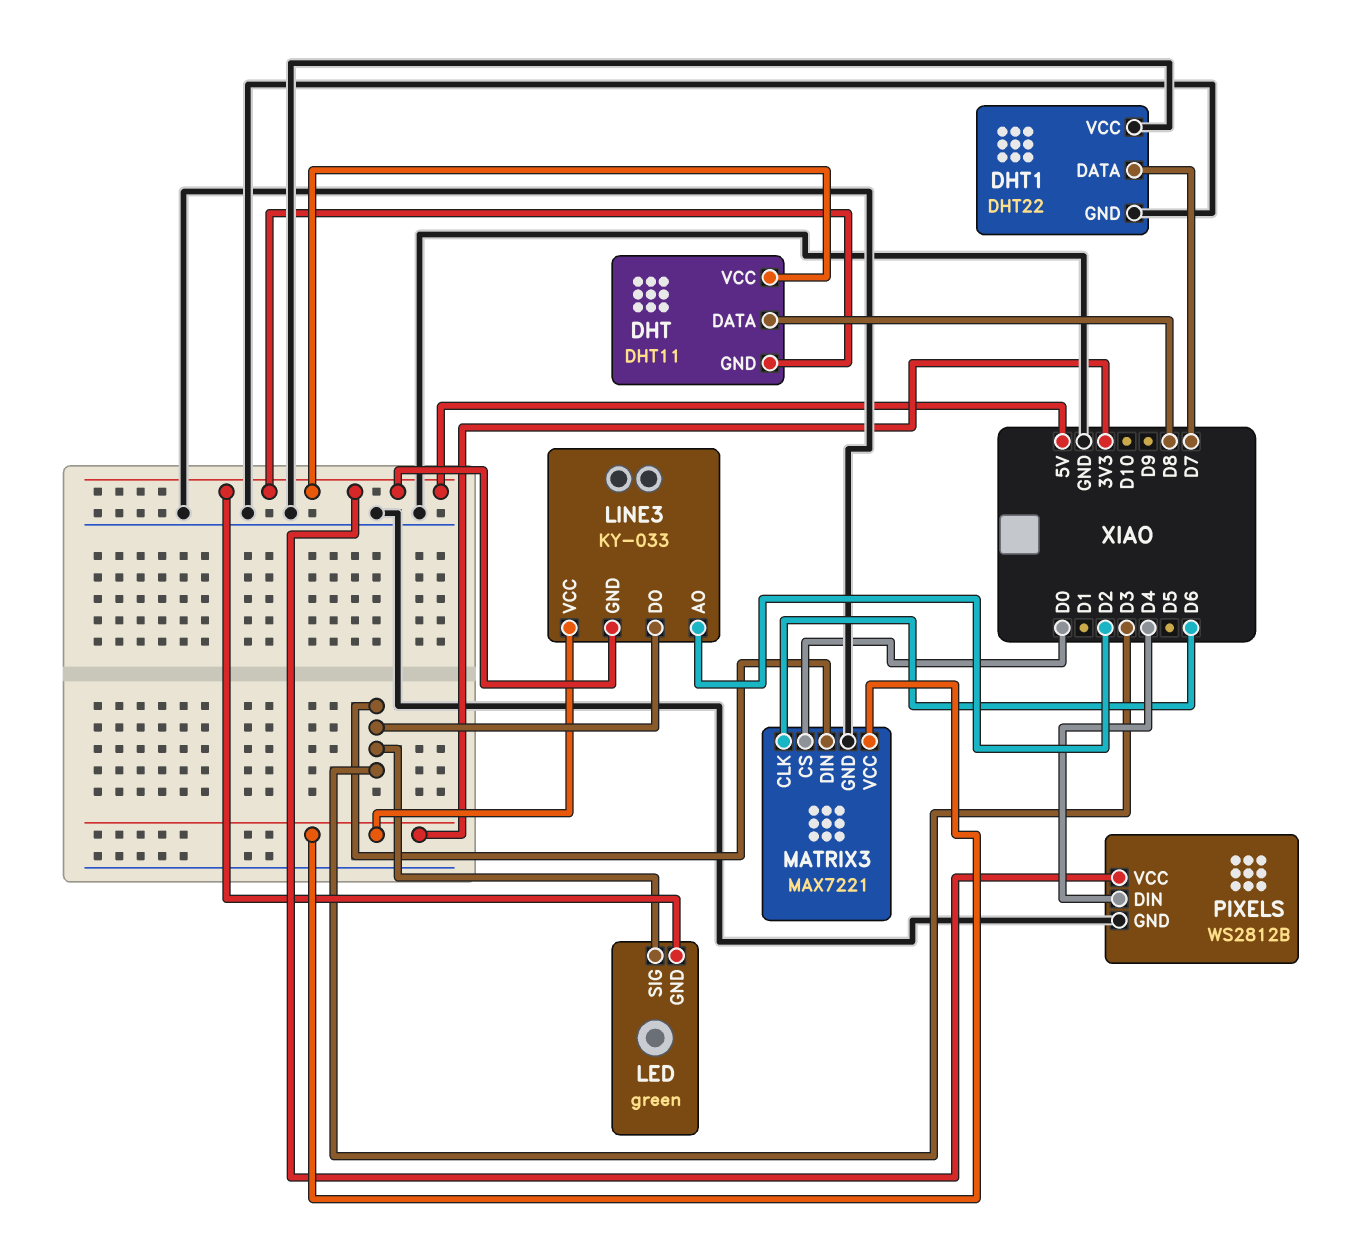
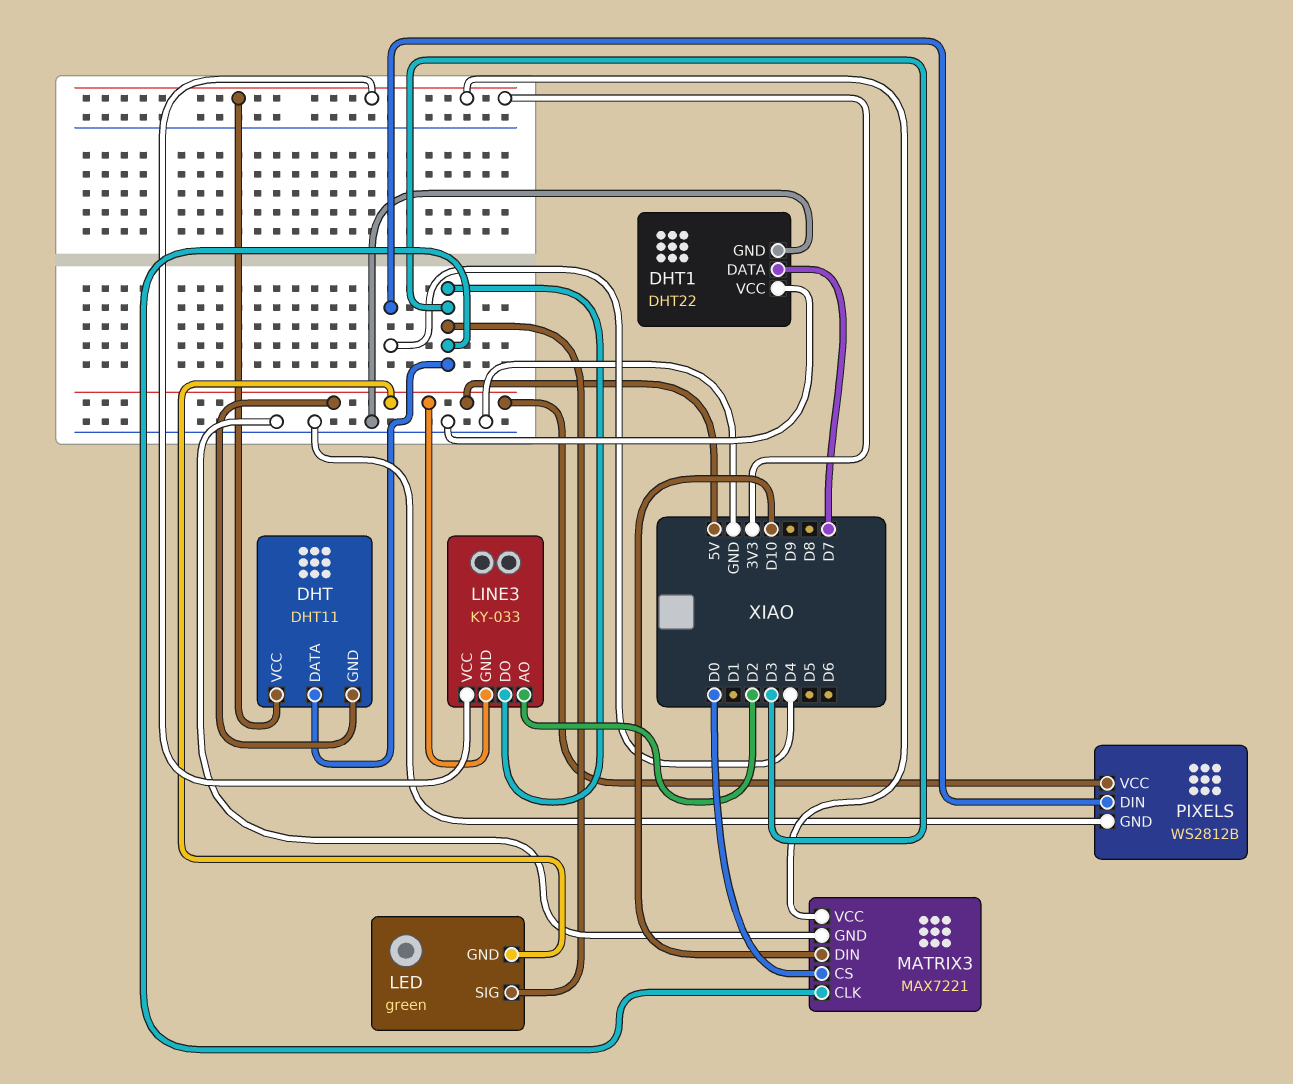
DHT pin DATA: D8 -> D3
DHT pin VCC: 5V -> 3V3
MATRIX3 pin CLK: D6 -> D3
MATRIX3 pin DIN: D3 -> D10

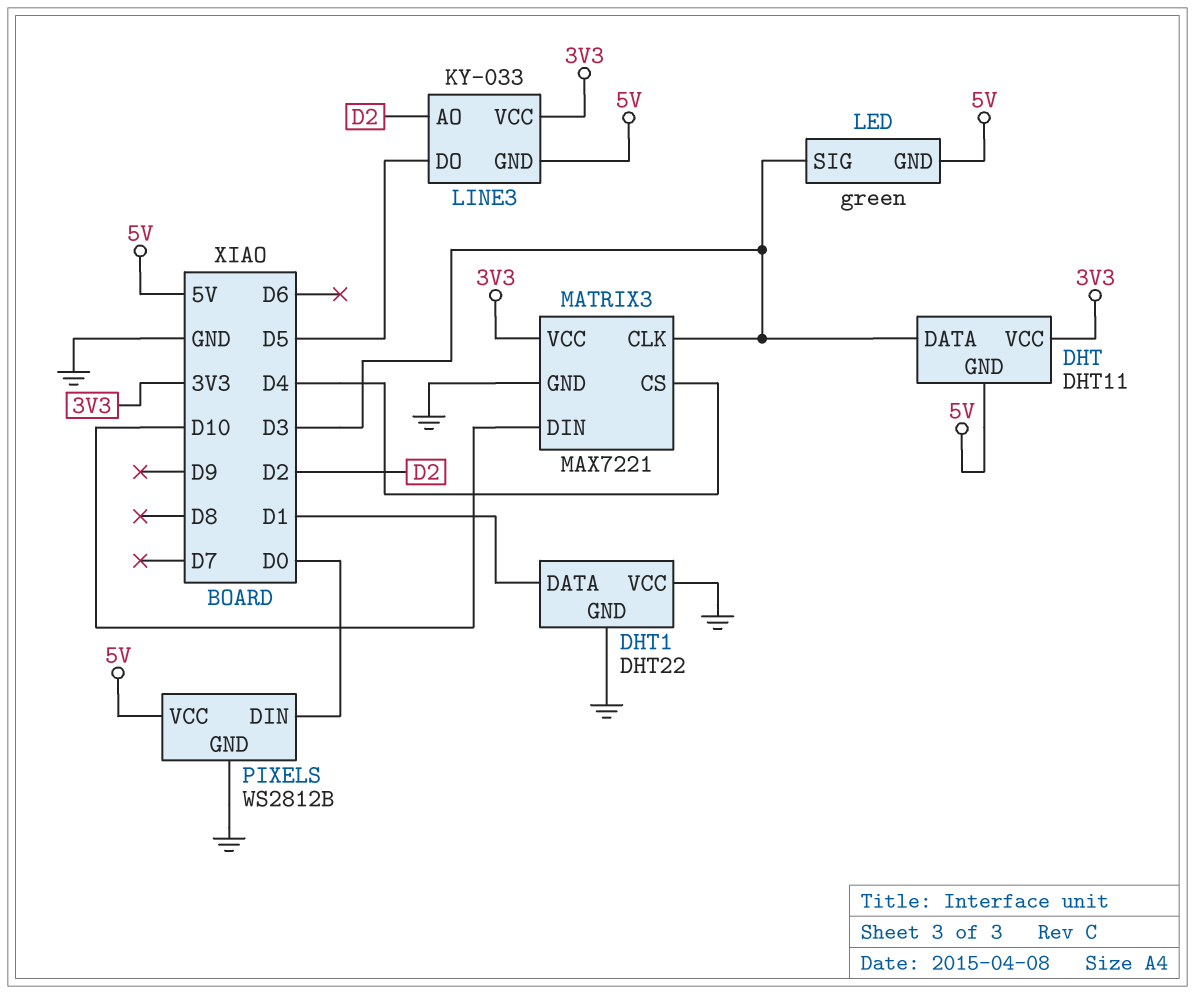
DHT1 pin DATA: D7 -> D1
LINE3 pin DO: D3 -> D5
MATRIX3 pin CS: D0 -> D4
PIXELS pin DIN: D4 -> D0

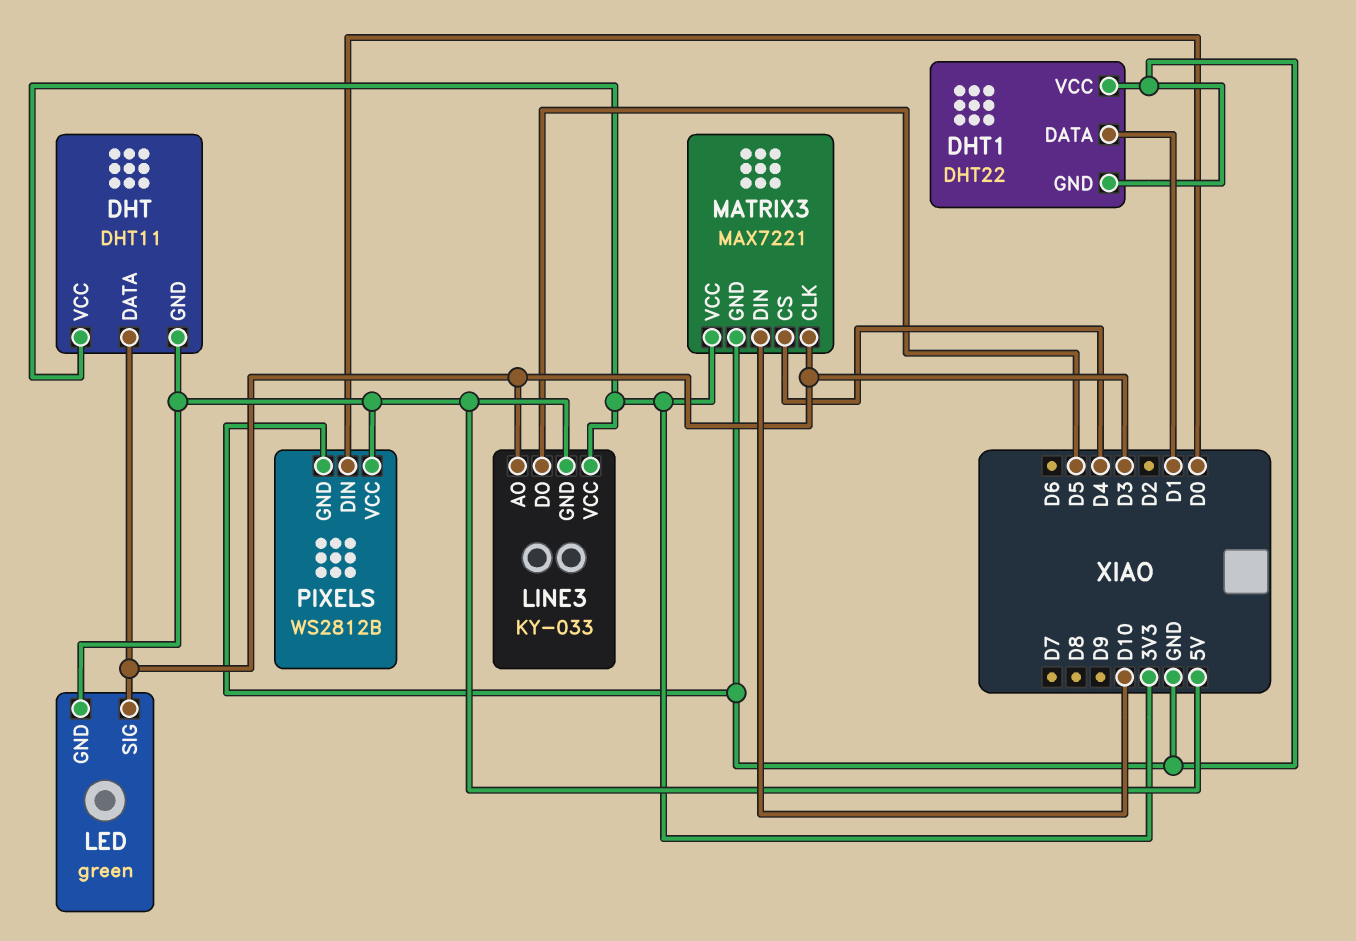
LINE3 pin AO: D2 -> D3

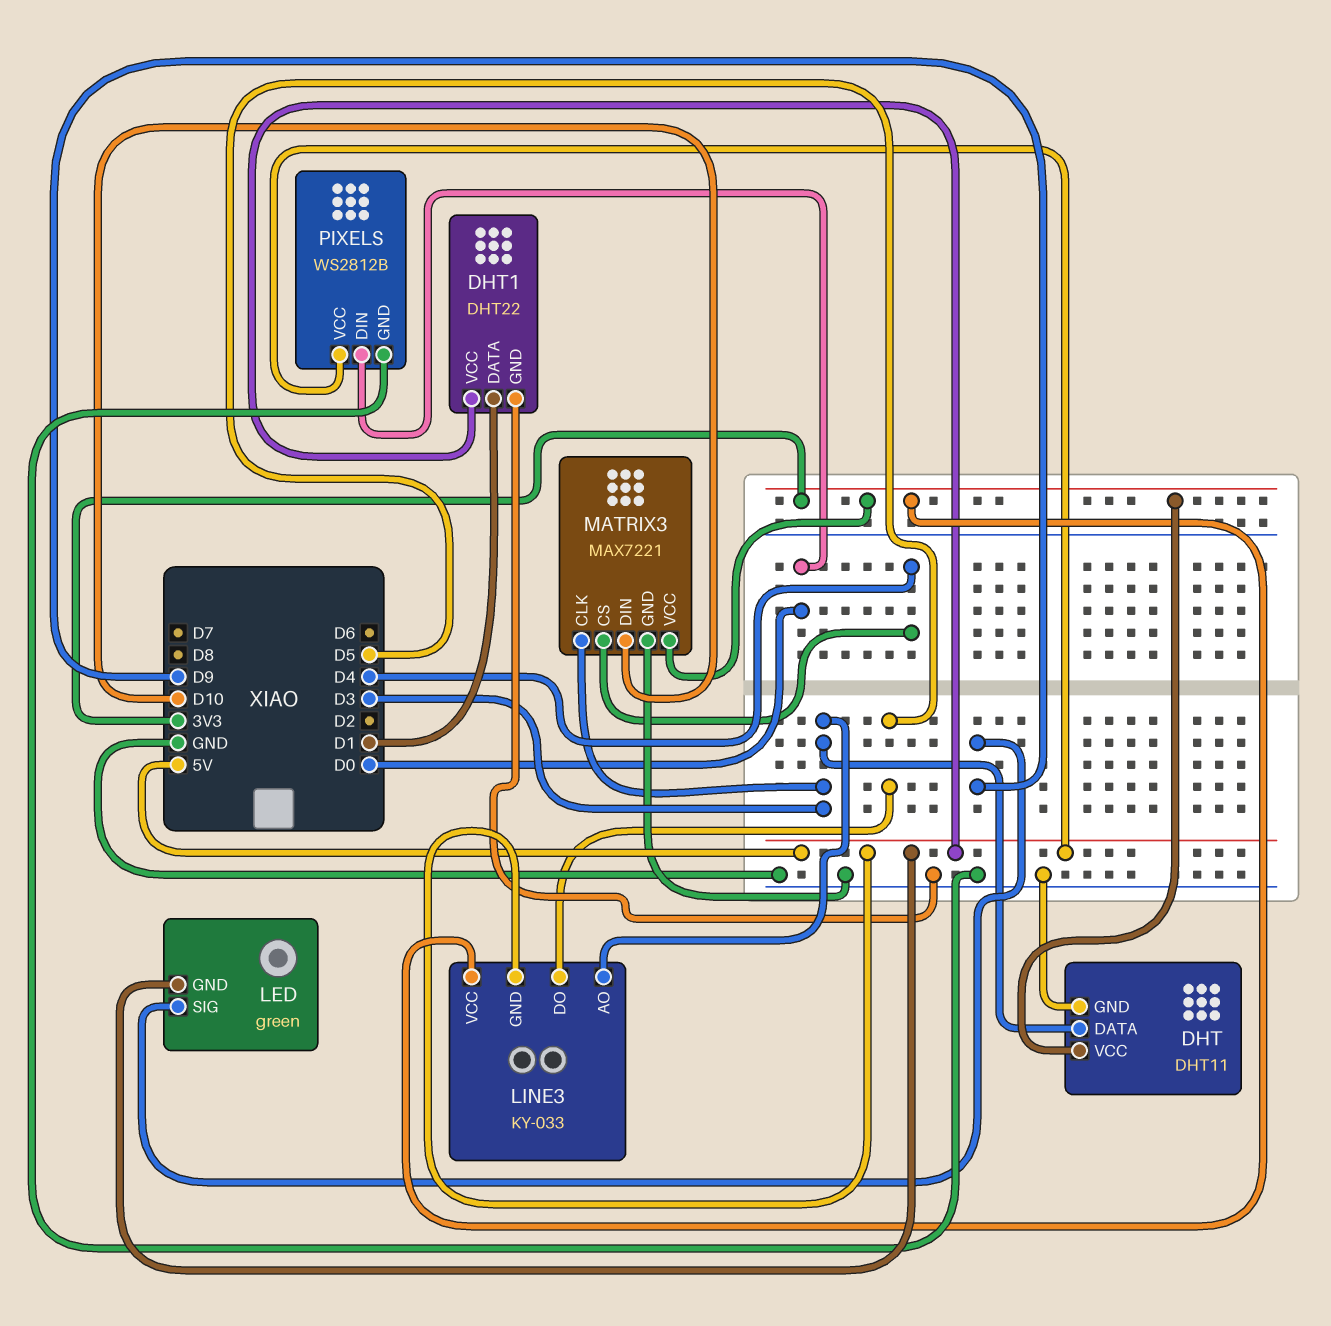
DHT pin GND: 5V -> GND
DHT1 pin VCC: GND -> 5V
LED pin SIG: D3 -> D9

